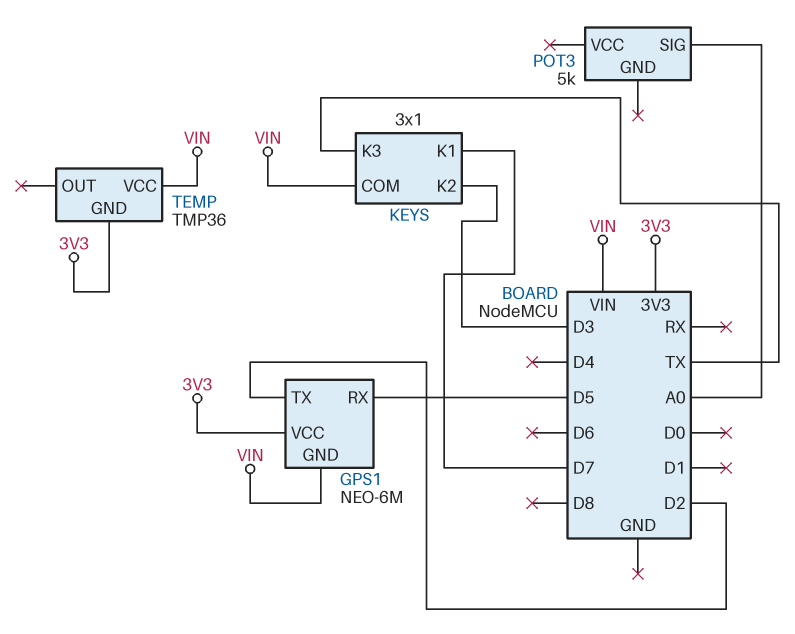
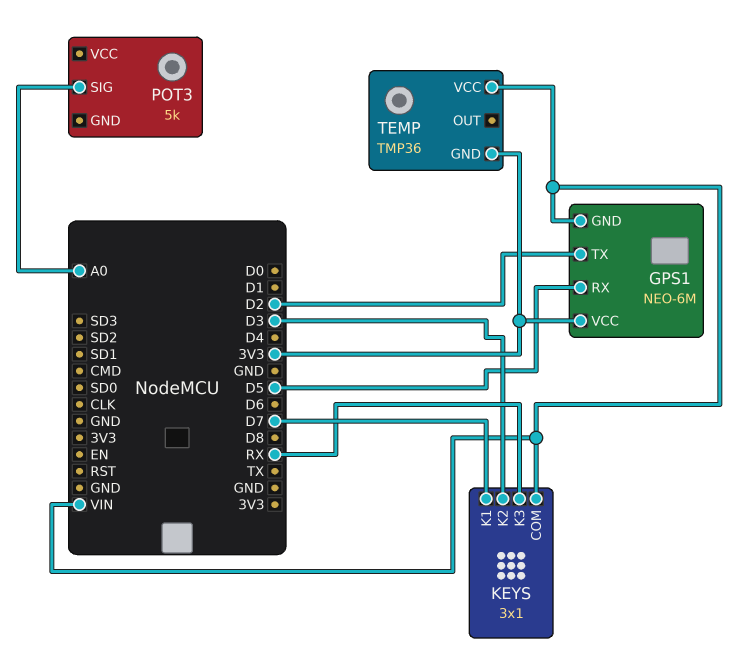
KEYS pin K3: TX -> RX

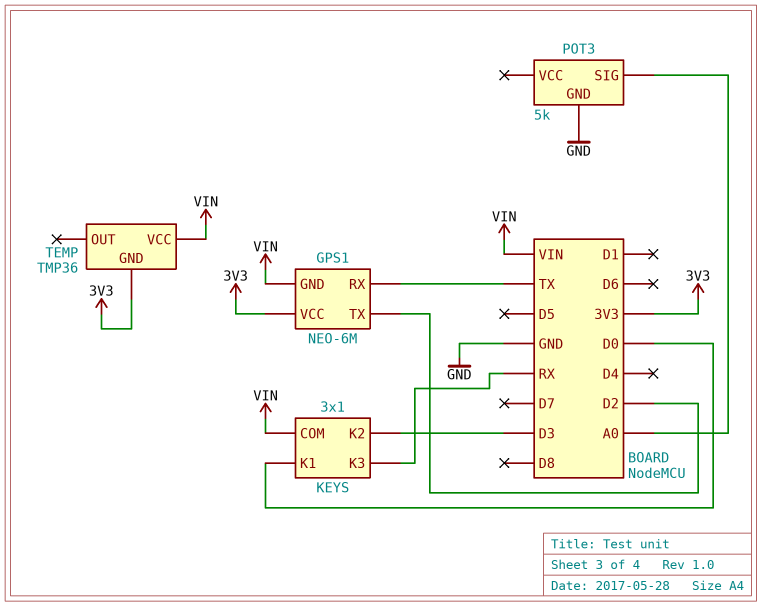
GPS1 pin RX: D5 -> TX
KEYS pin K1: D7 -> D0
POT3 pin GND: none -> GND

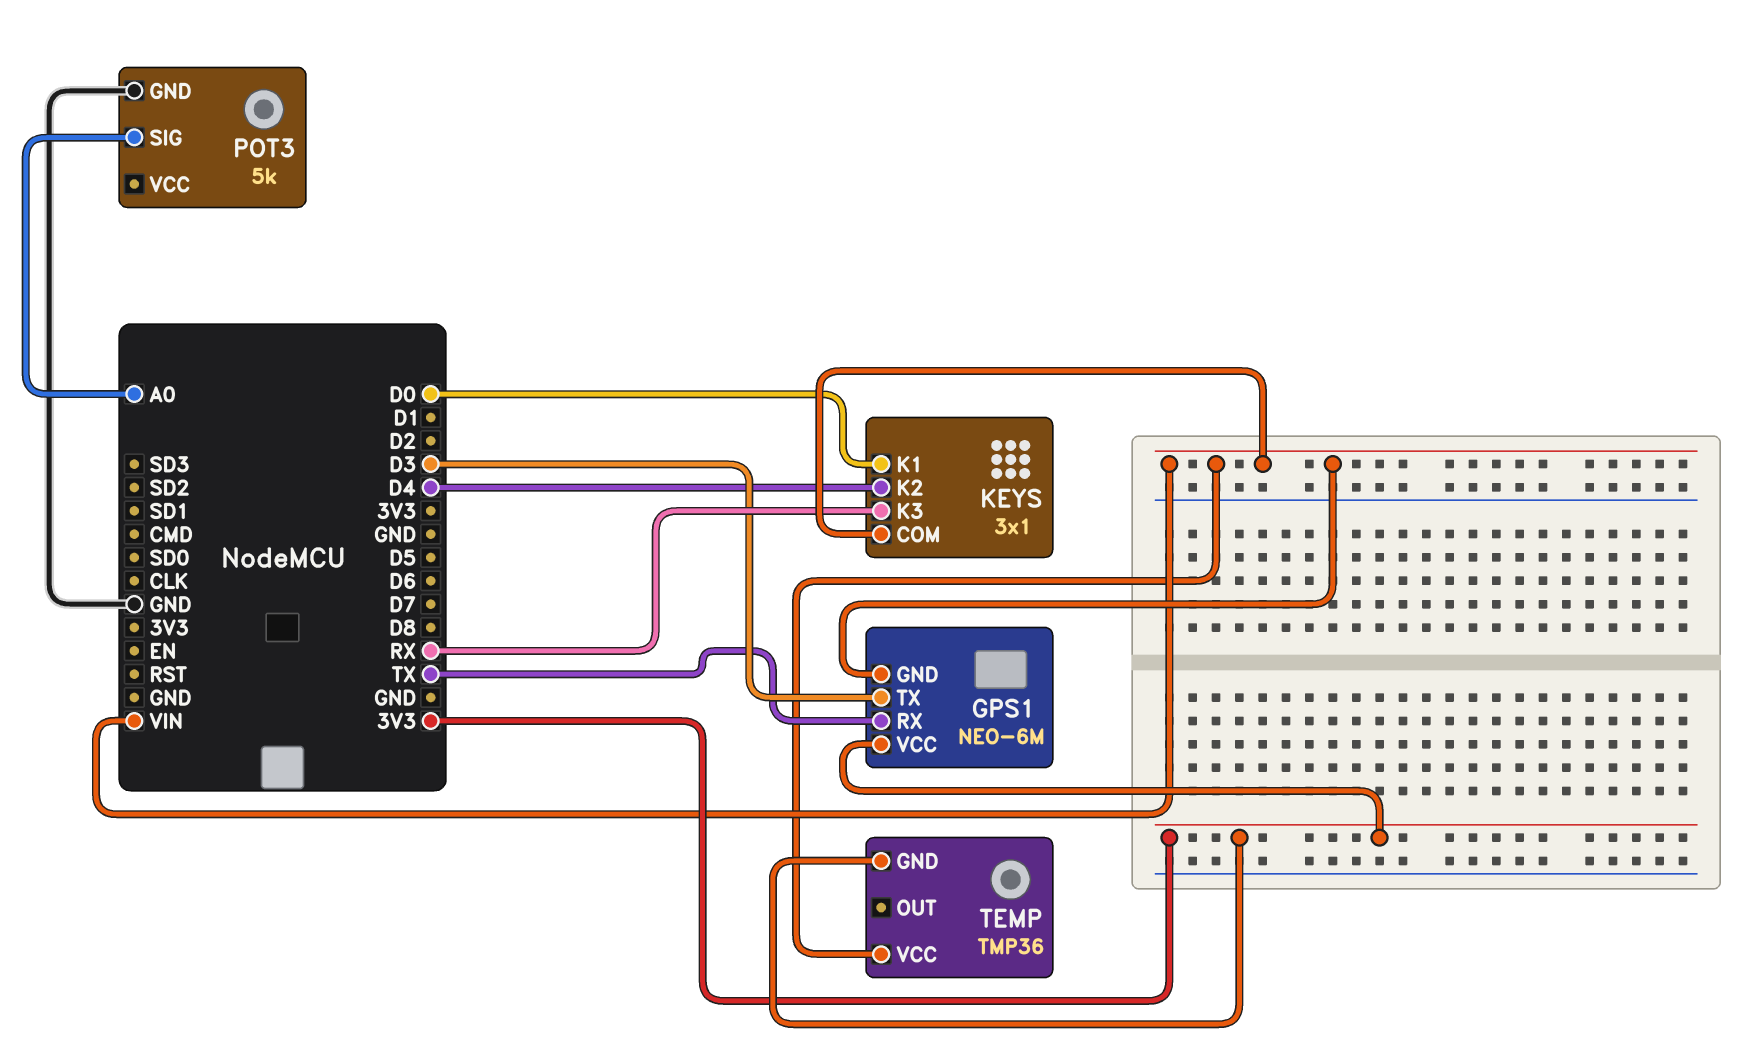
GPS1 pin TX: D2 -> D3
KEYS pin K2: D3 -> D4

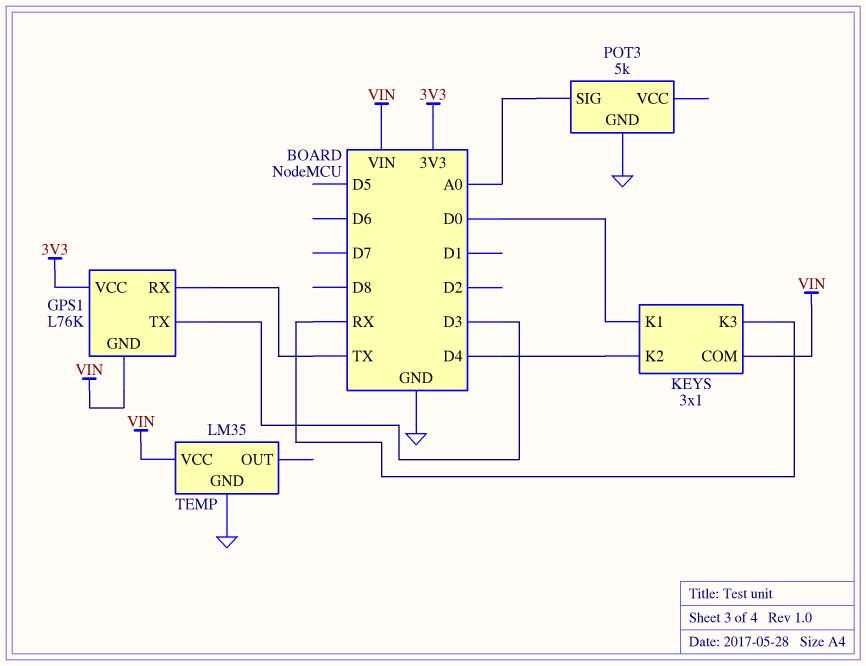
GPS1: NEO-6M -> L76K
TEMP: TMP36 -> LM35
TEMP pin GND: 3V3 -> GND

